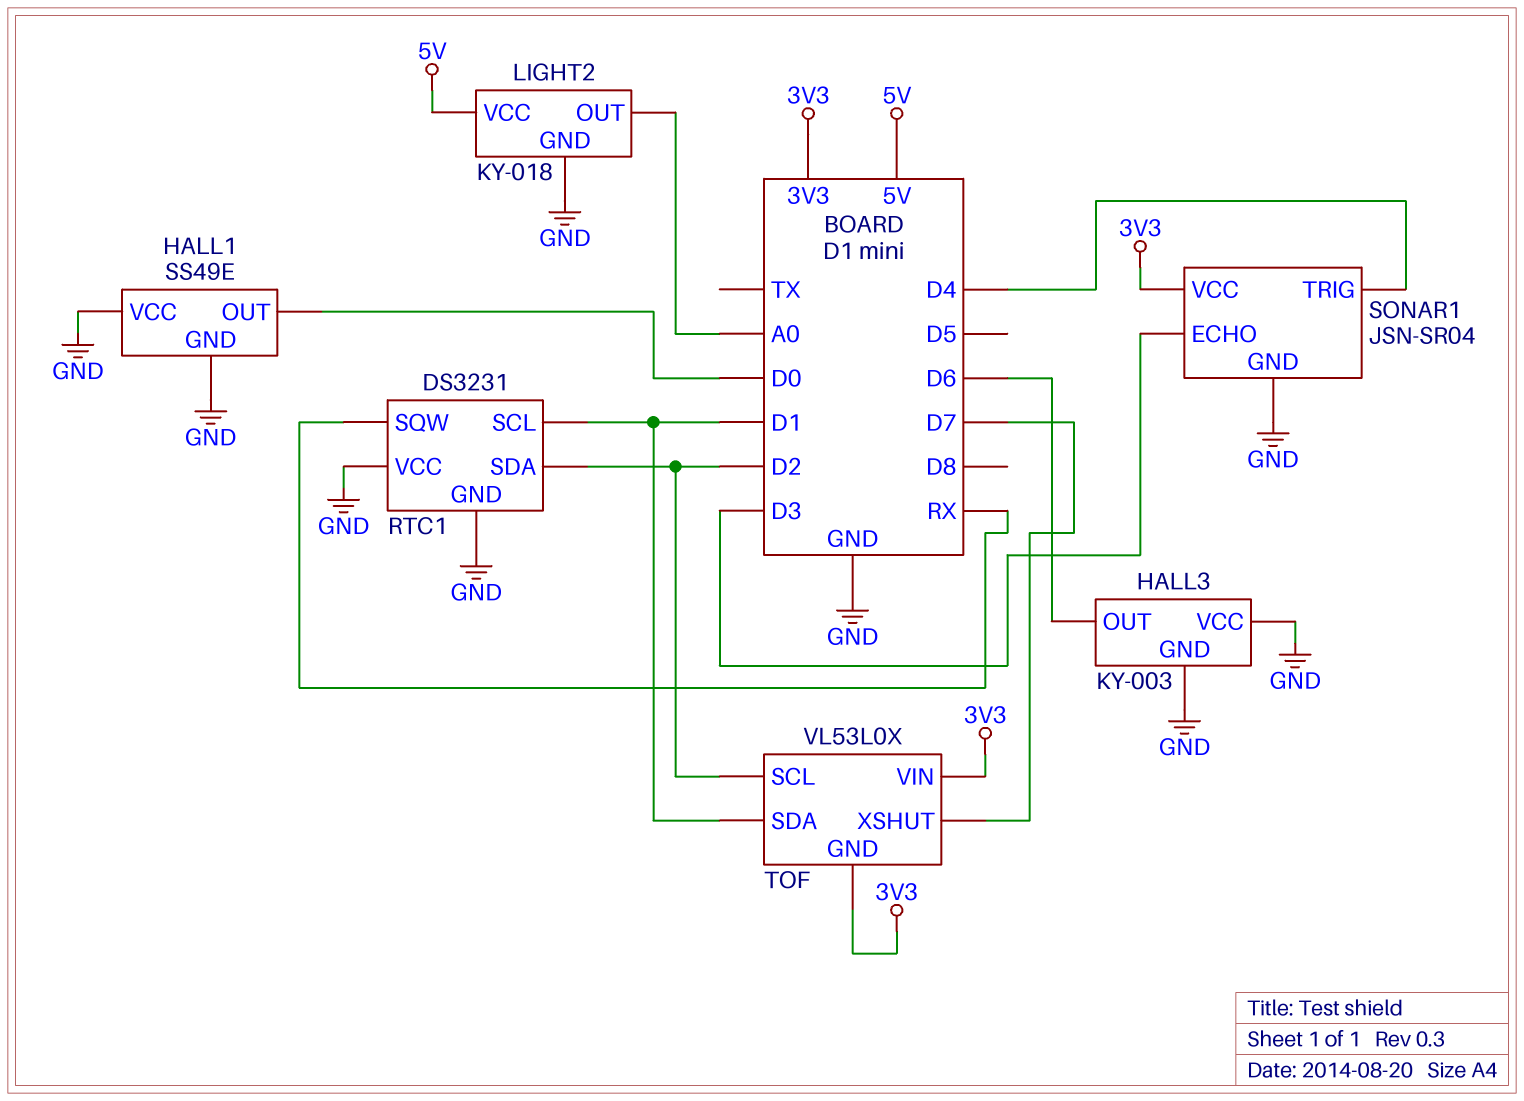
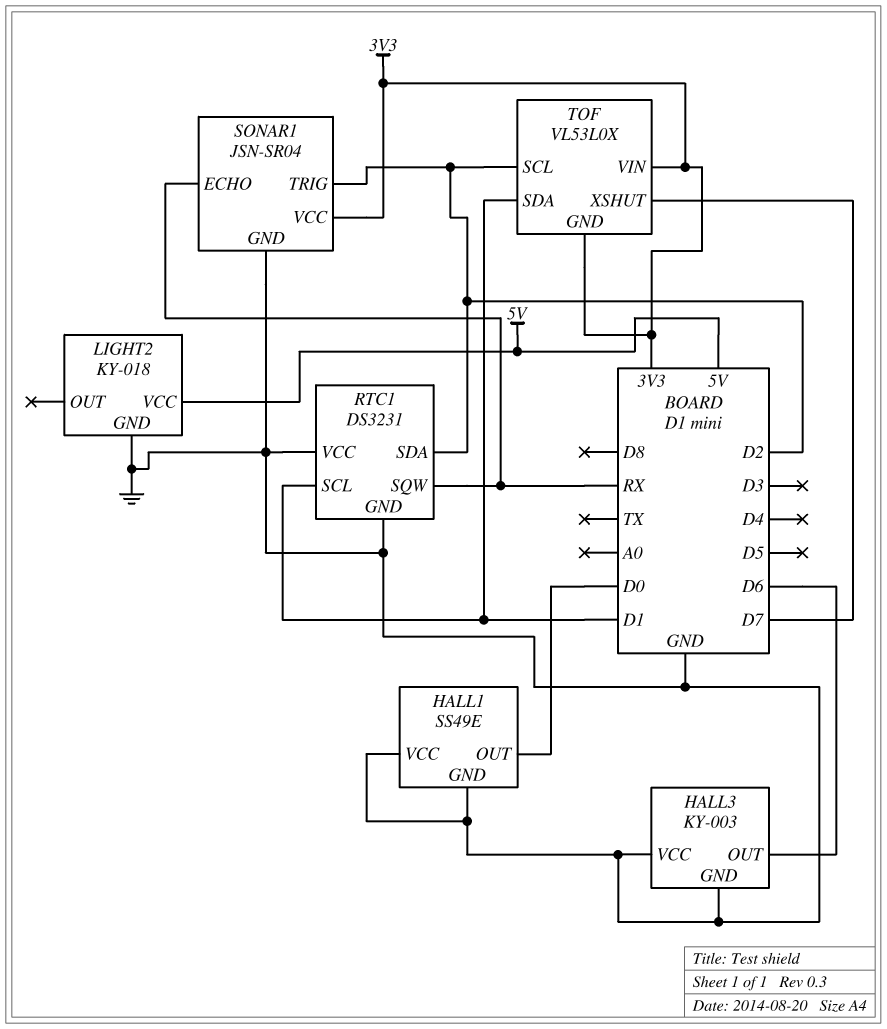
LIGHT2 pin OUT: A0 -> none
SONAR1 pin ECHO: D3 -> RX
SONAR1 pin TRIG: D4 -> D2

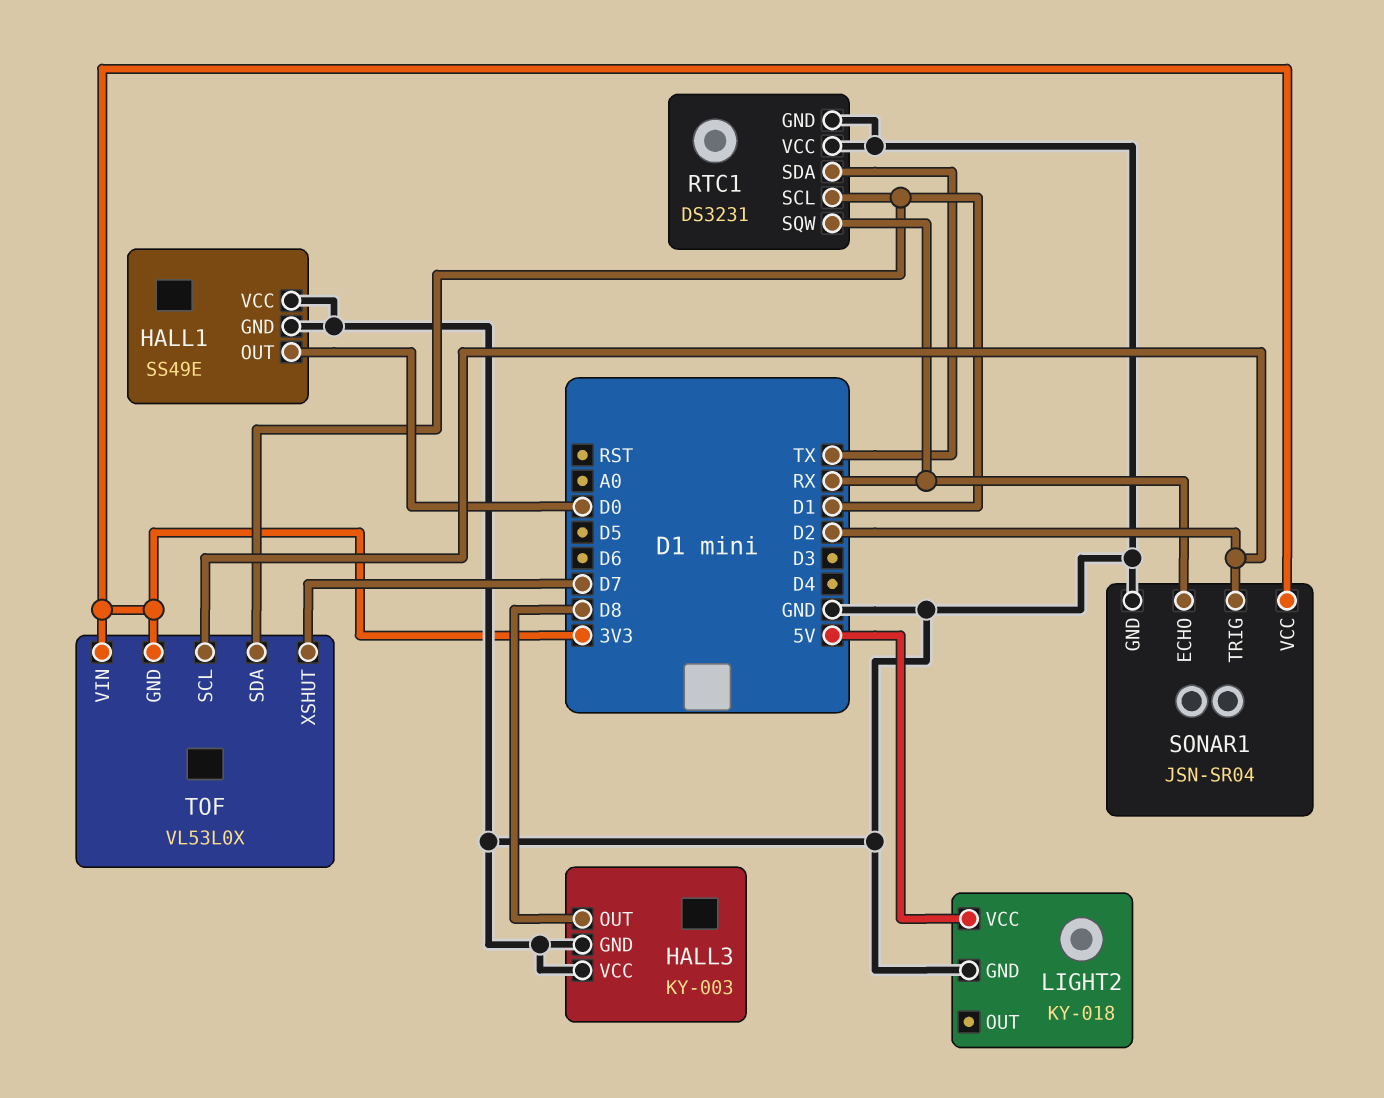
HALL3 pin OUT: D6 -> D8
RTC1 pin SDA: D2 -> TX

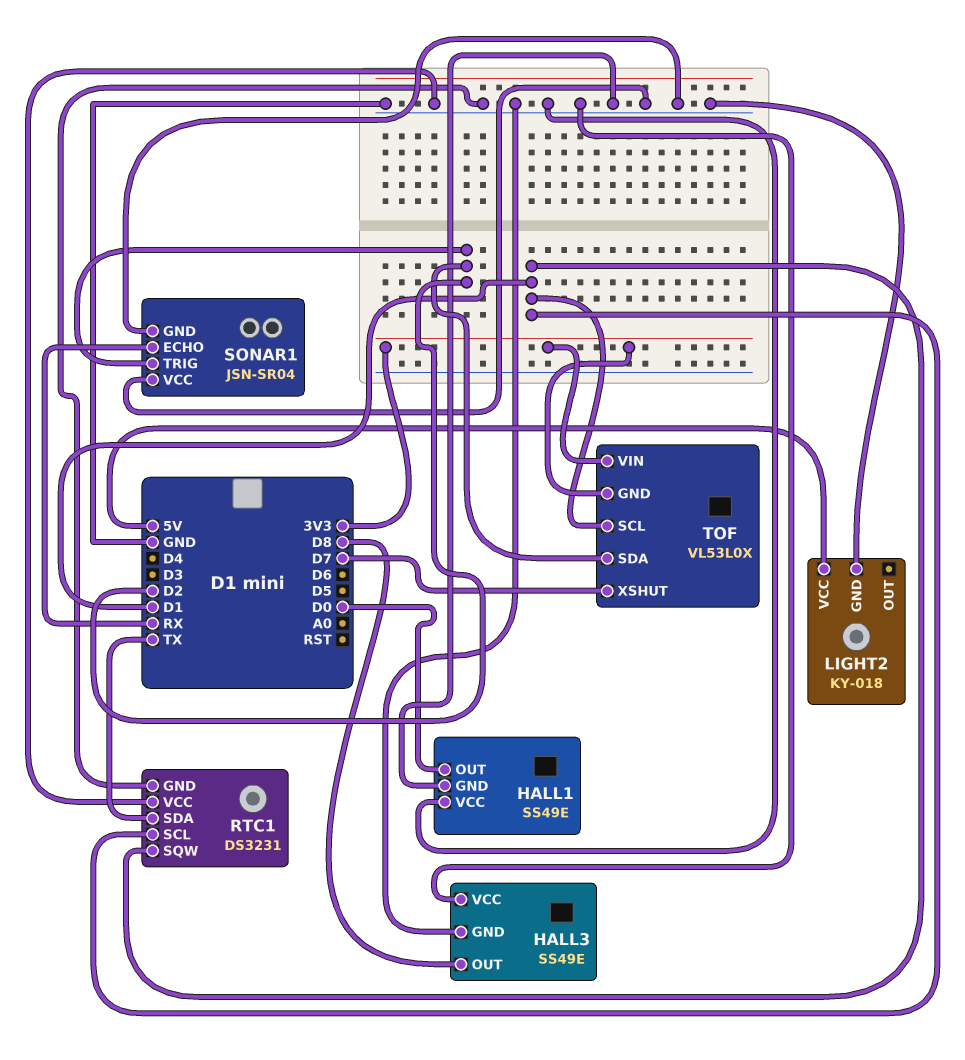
HALL3: KY-003 -> SS49E
RTC1 pin SQW: RX -> D1
SONAR1 pin VCC: 3V3 -> GND
TOF pin SCL: D2 -> D1
TOF pin SDA: D1 -> D2

